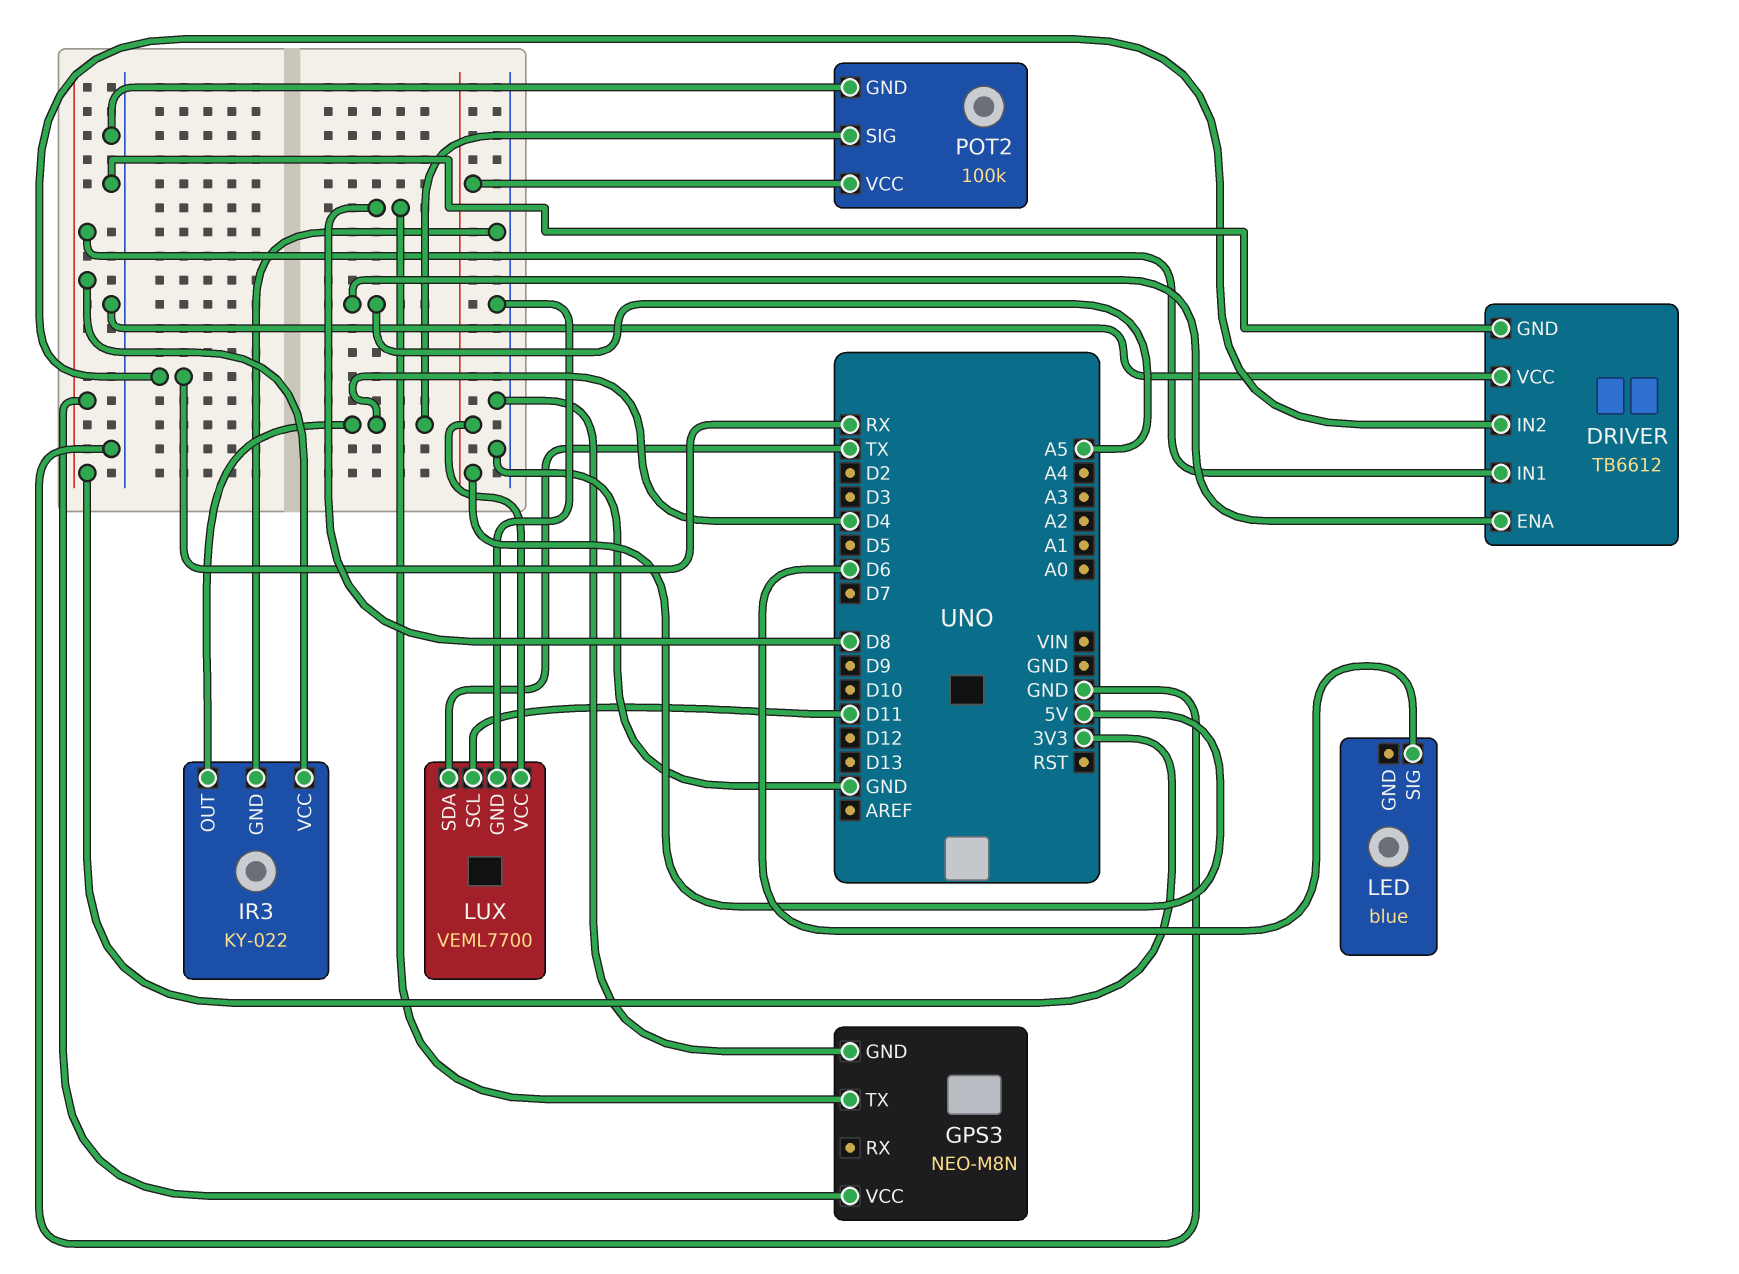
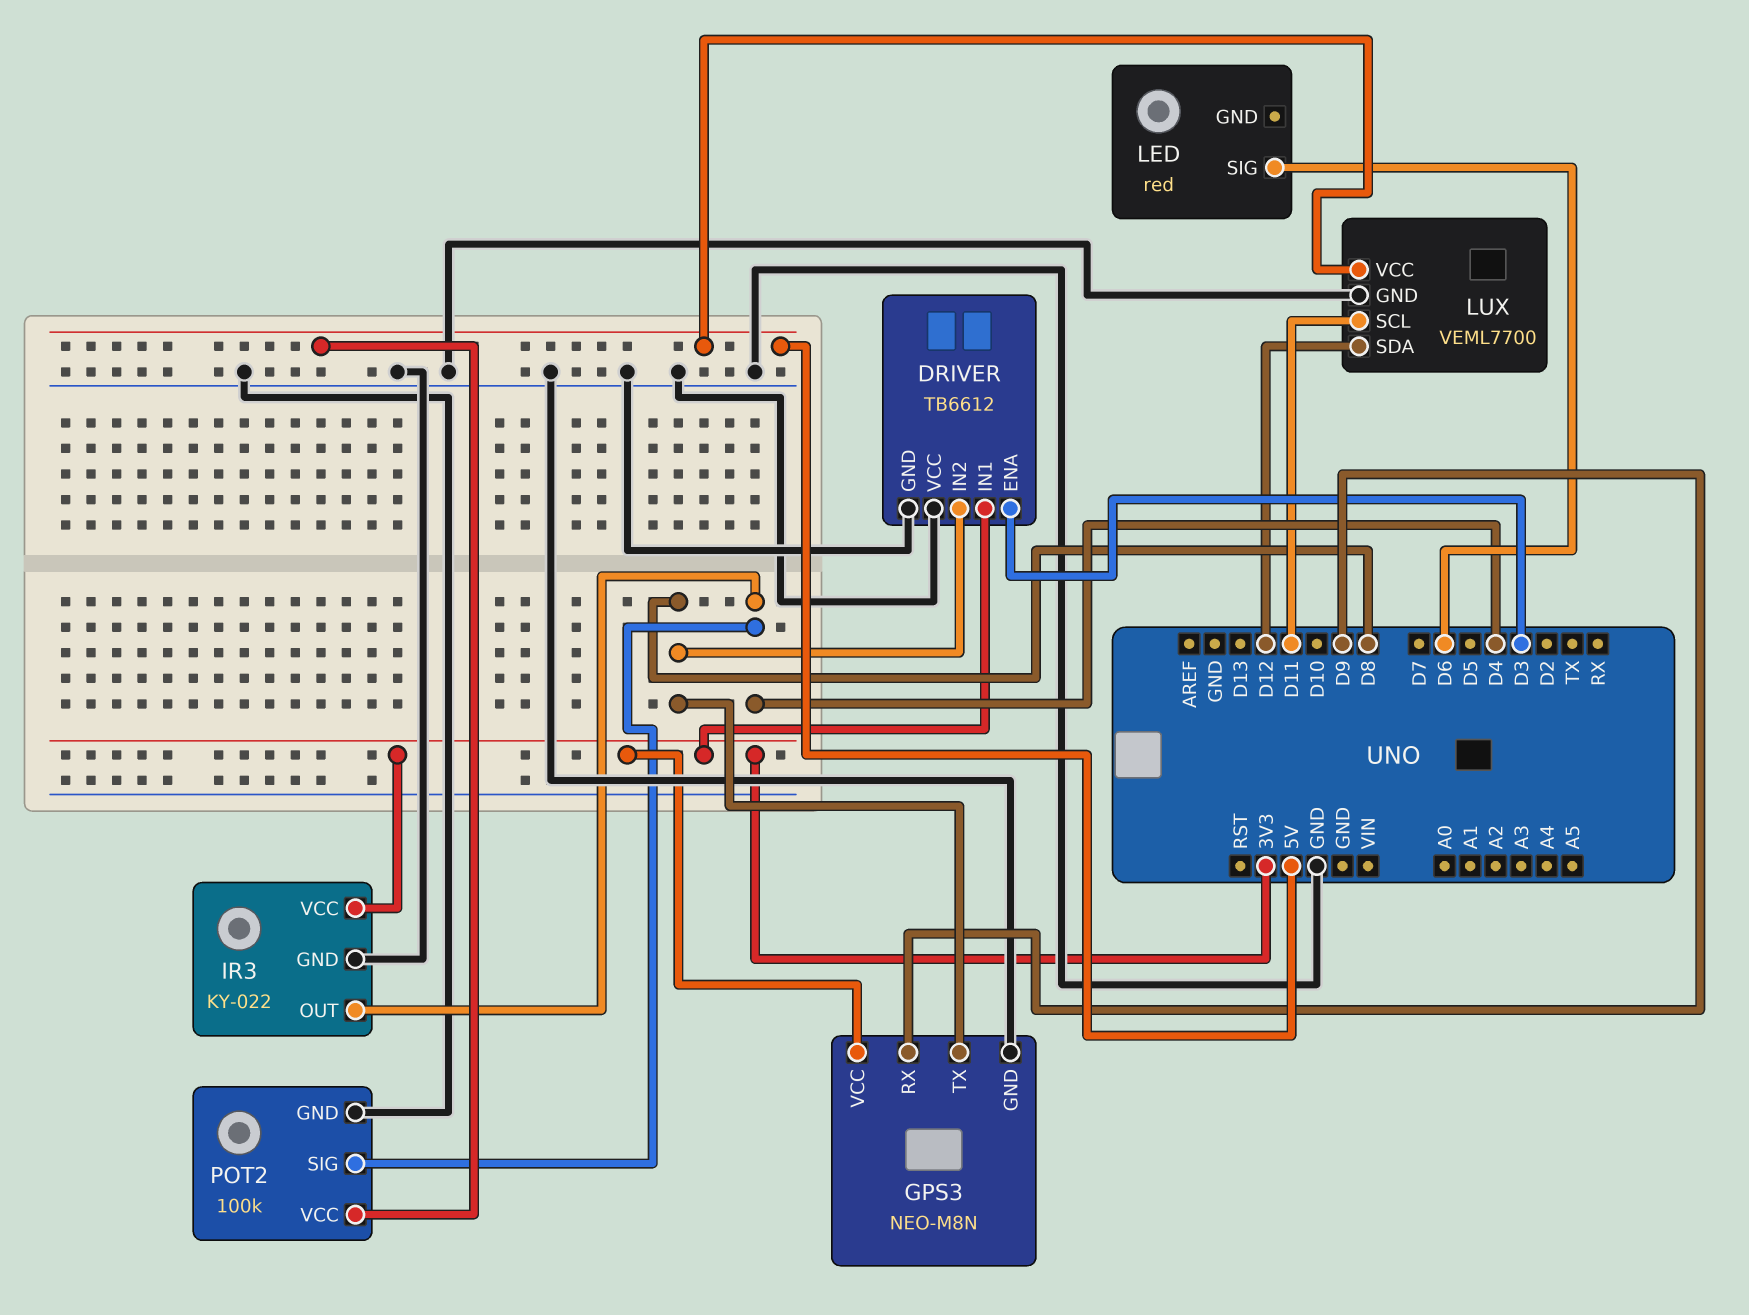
DRIVER pin ENA: A5 -> D3
DRIVER pin IN2: RX -> D8
GPS3 pin RX: none -> D9
LED: blue -> red
LUX pin SDA: TX -> D12

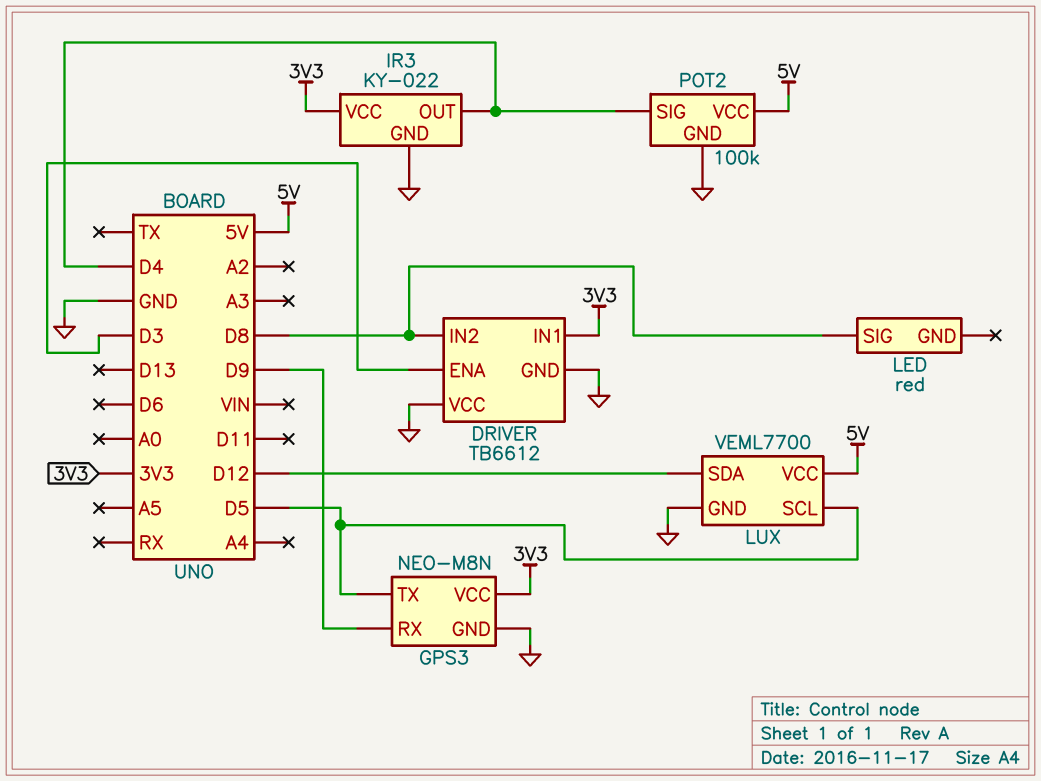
GPS3 pin TX: D8 -> D5
LED pin SIG: D6 -> D8
LUX pin SCL: D11 -> D5

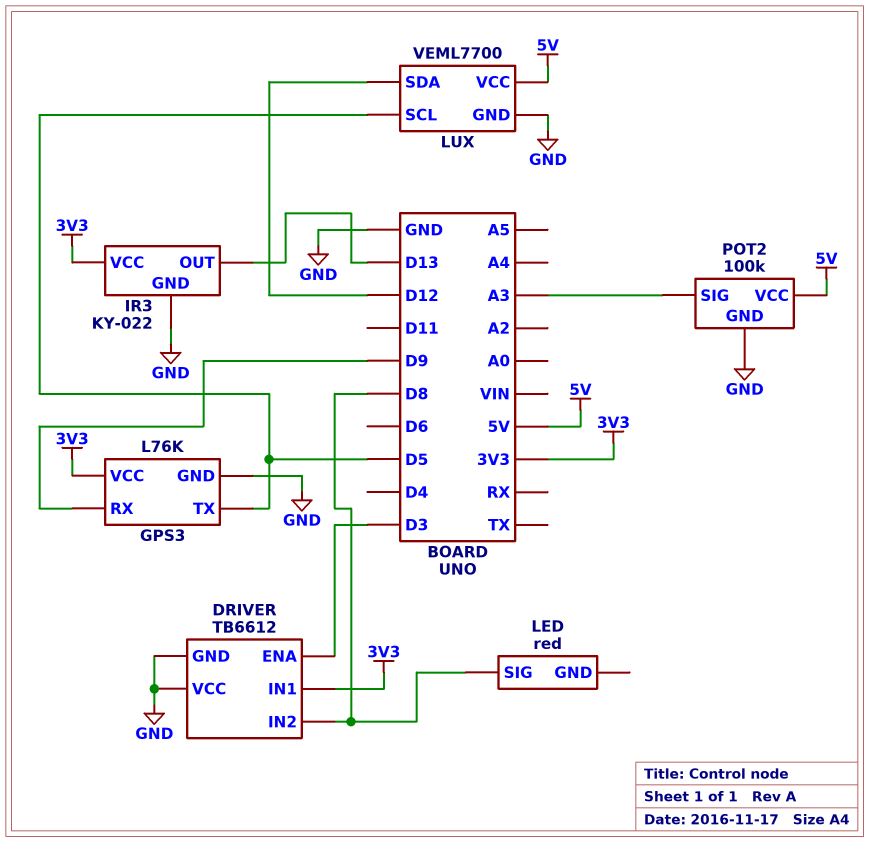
GPS3: NEO-M8N -> L76K
IR3 pin OUT: D4 -> D13
POT2 pin SIG: D4 -> A3

